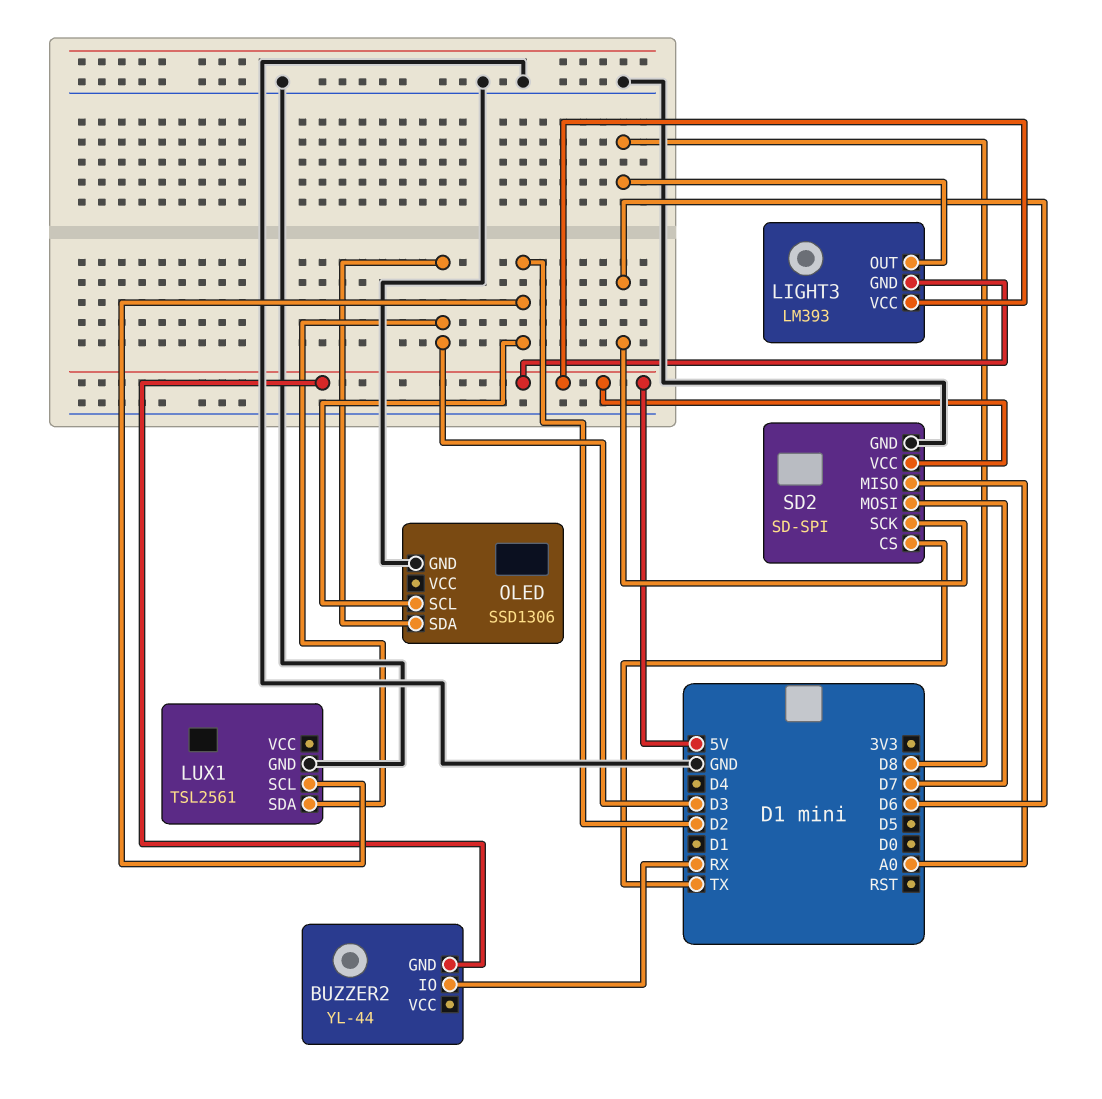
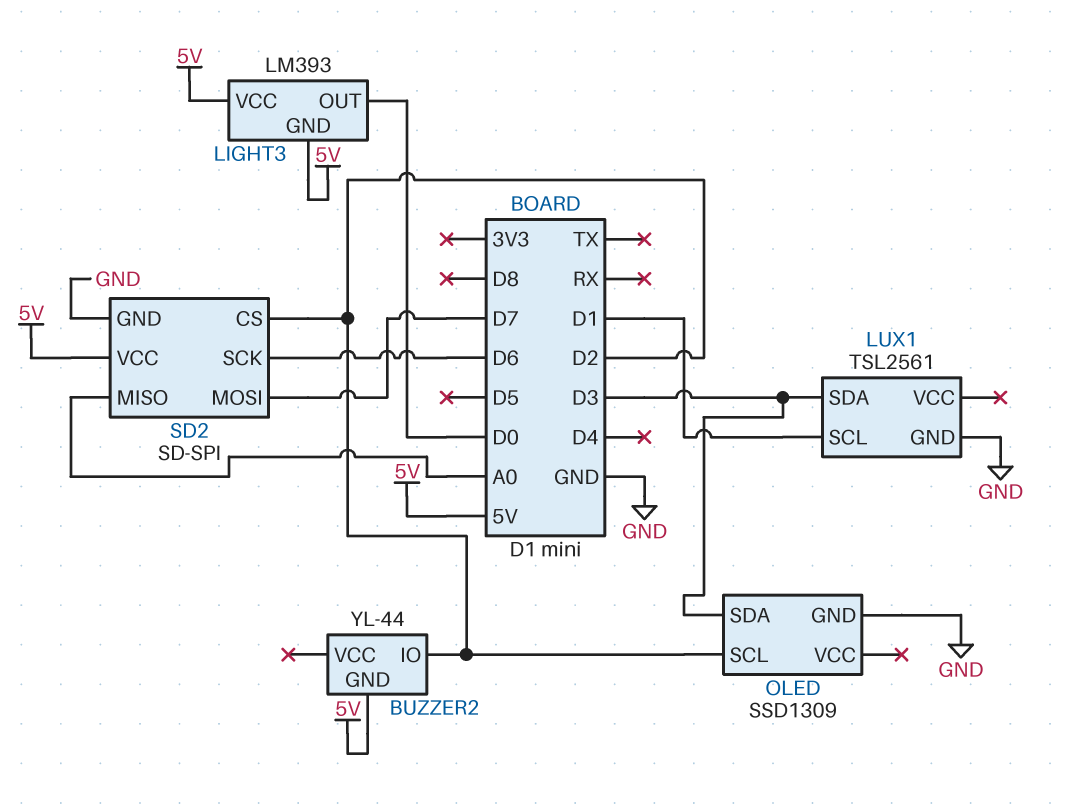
BUZZER2 pin IO: RX -> D2
LIGHT3 pin OUT: D8 -> D0
LUX1 pin SCL: D2 -> D1
OLED: SSD1306 -> SSD1309
SD2 pin CS: TX -> D2

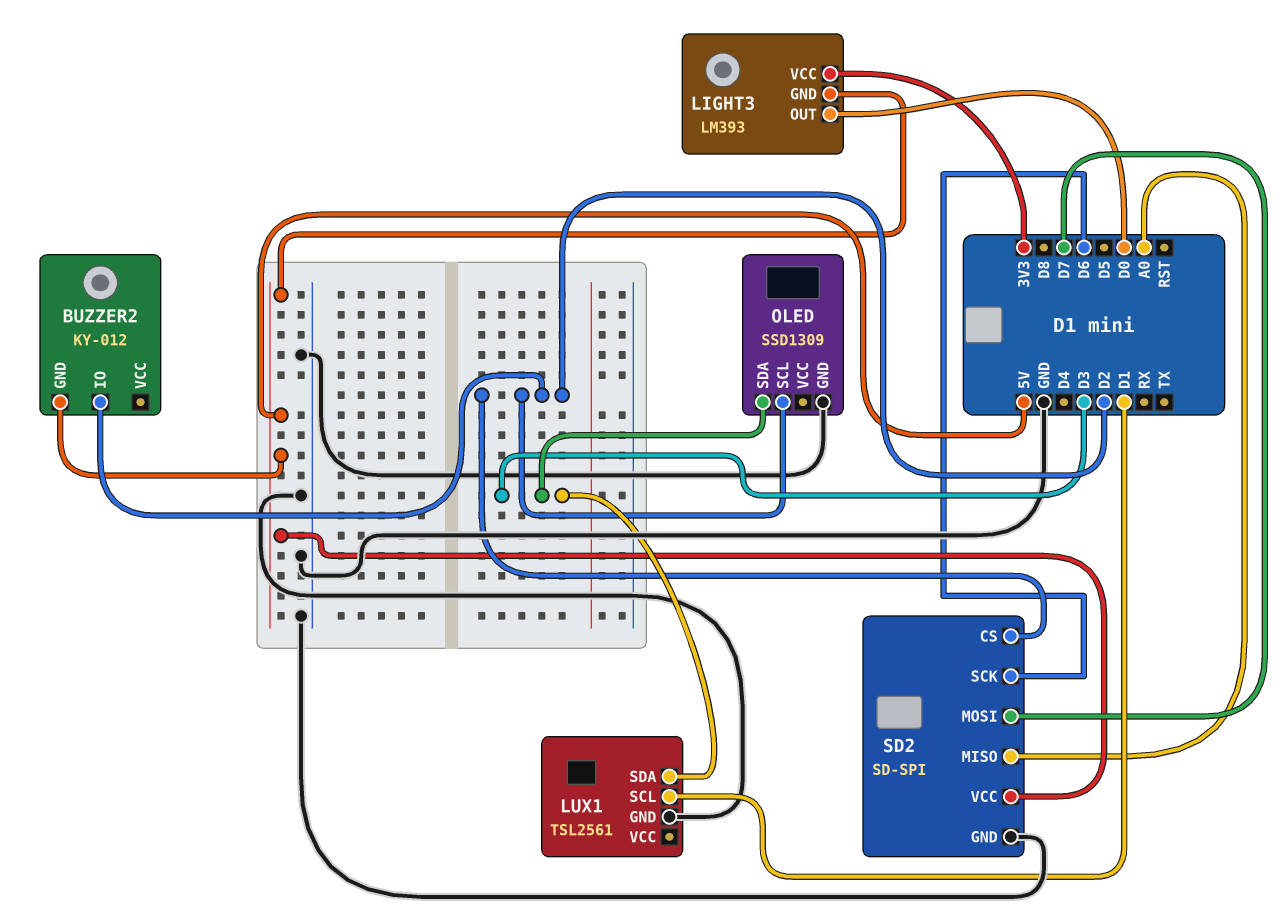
BUZZER2: YL-44 -> KY-012
LIGHT3 pin VCC: 5V -> 3V3

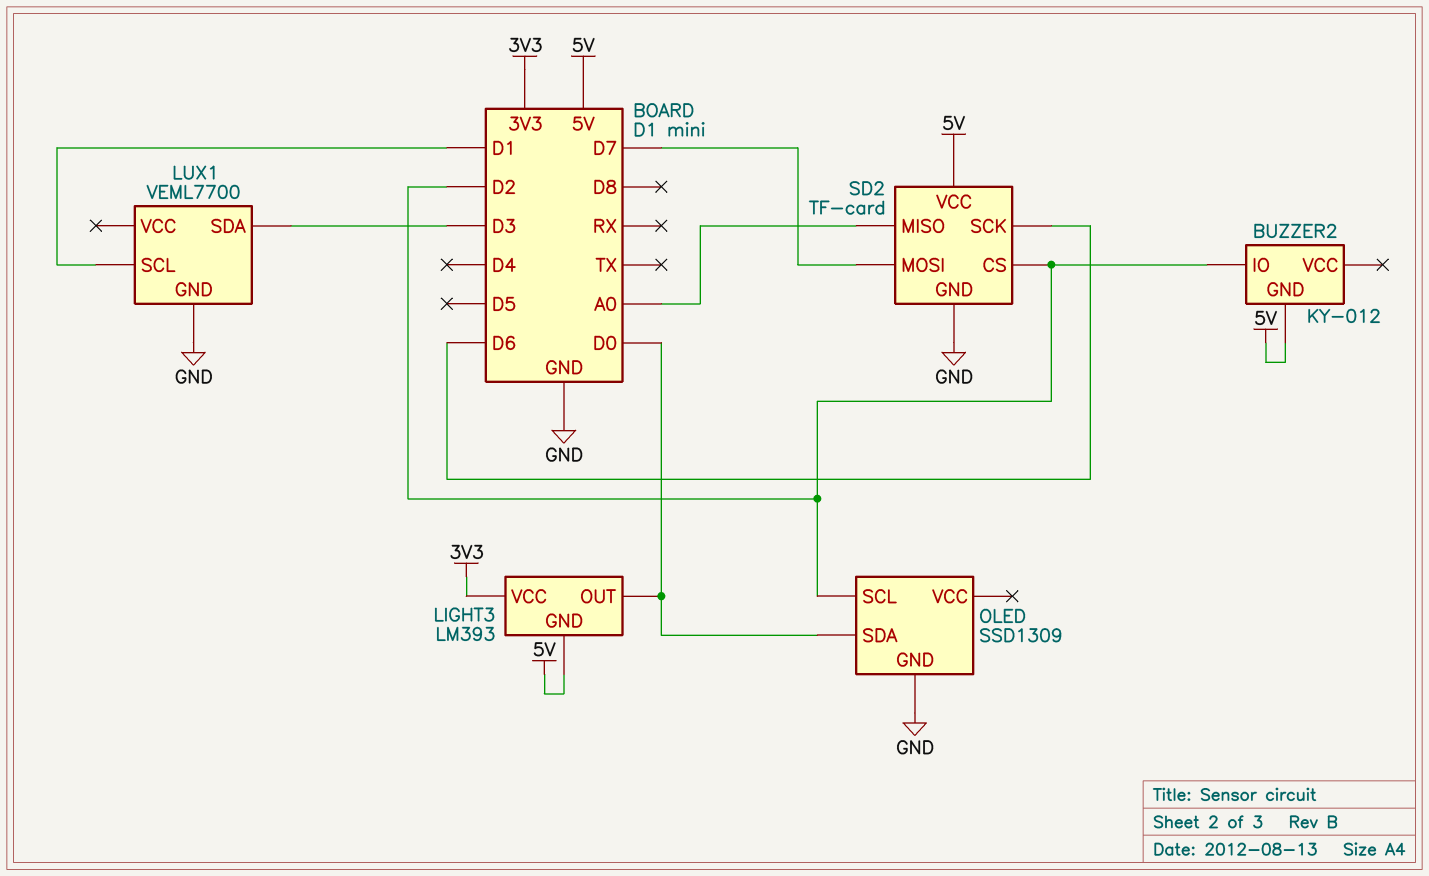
LUX1: TSL2561 -> VEML7700
OLED pin SDA: D3 -> D0
SD2: SD-SPI -> TF-card

